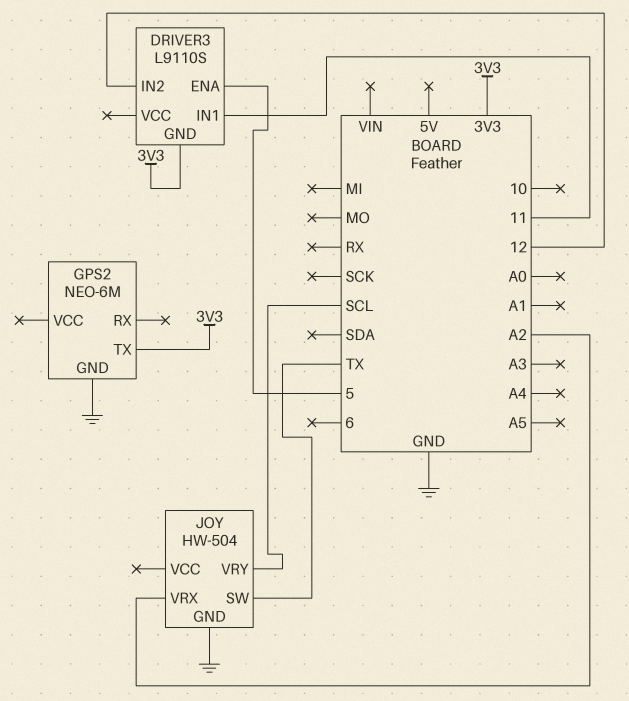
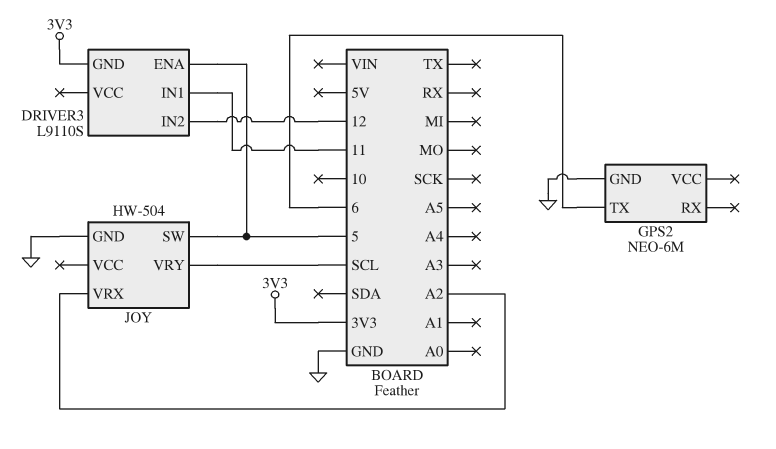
GPS2 pin TX: 3V3 -> 6
JOY pin SW: TX -> 5

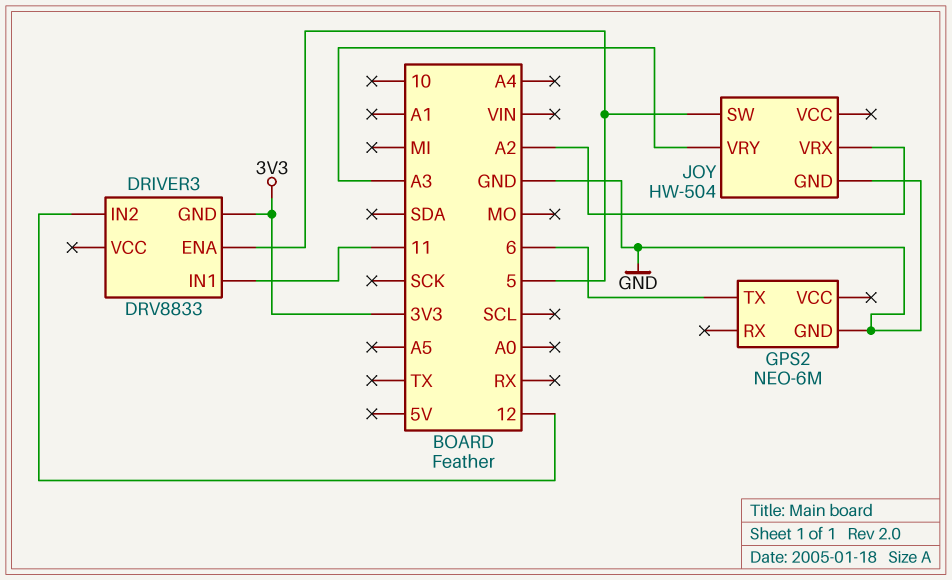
DRIVER3: L9110S -> DRV8833
JOY pin VRY: SCL -> A3

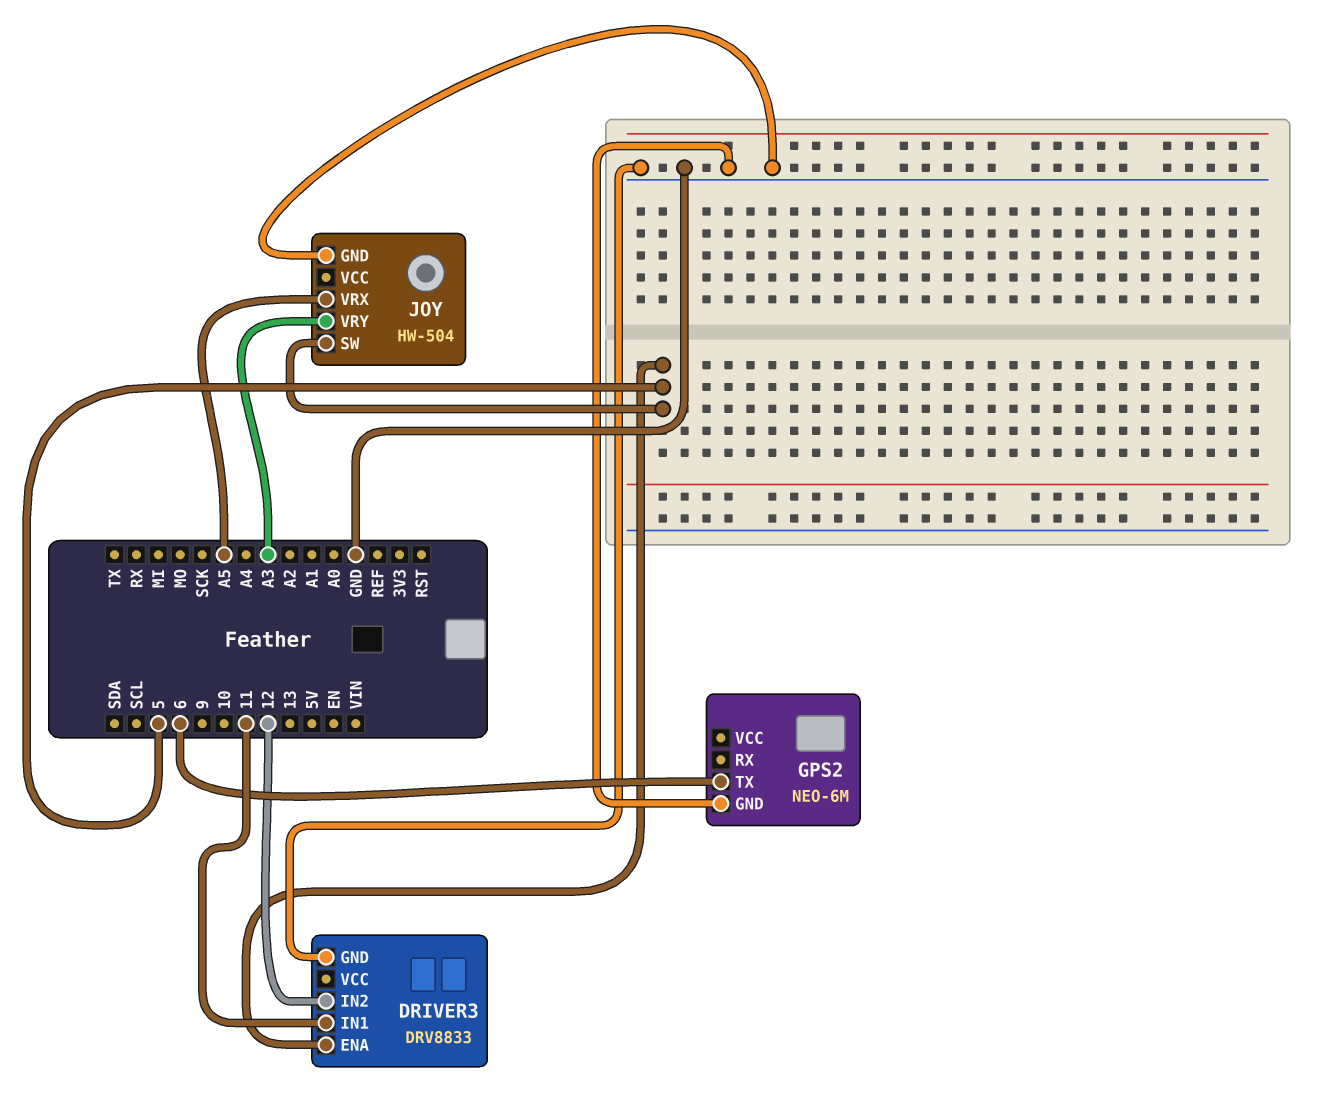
DRIVER3 pin GND: 3V3 -> GND
JOY pin VRX: A2 -> A5

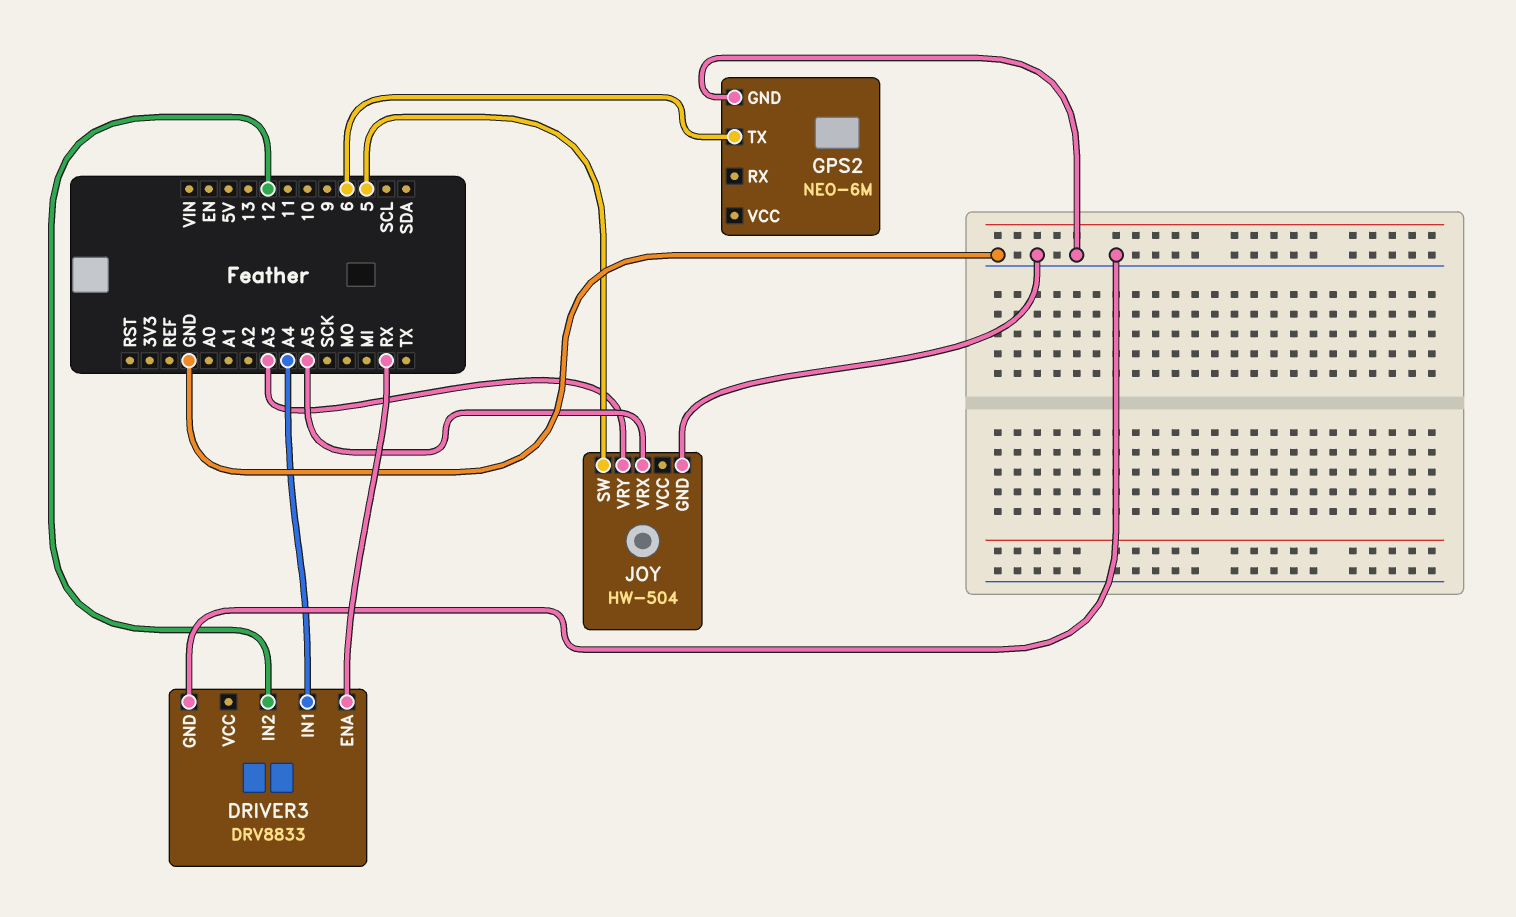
DRIVER3 pin ENA: 5 -> RX
DRIVER3 pin IN1: 11 -> A4

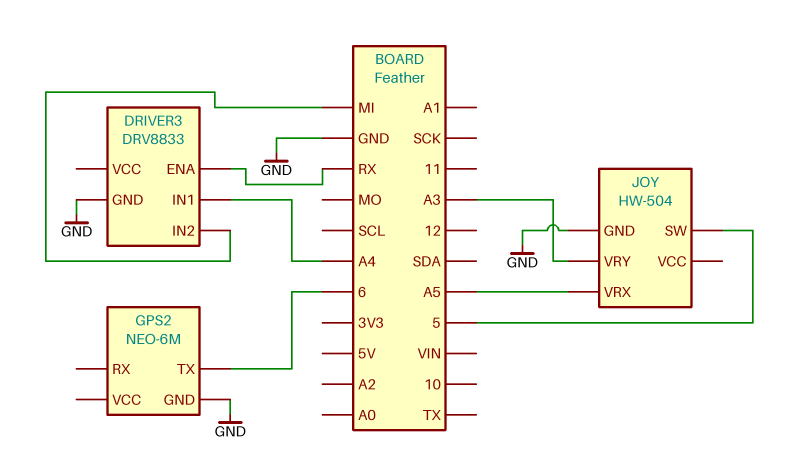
DRIVER3 pin IN2: 12 -> MI

